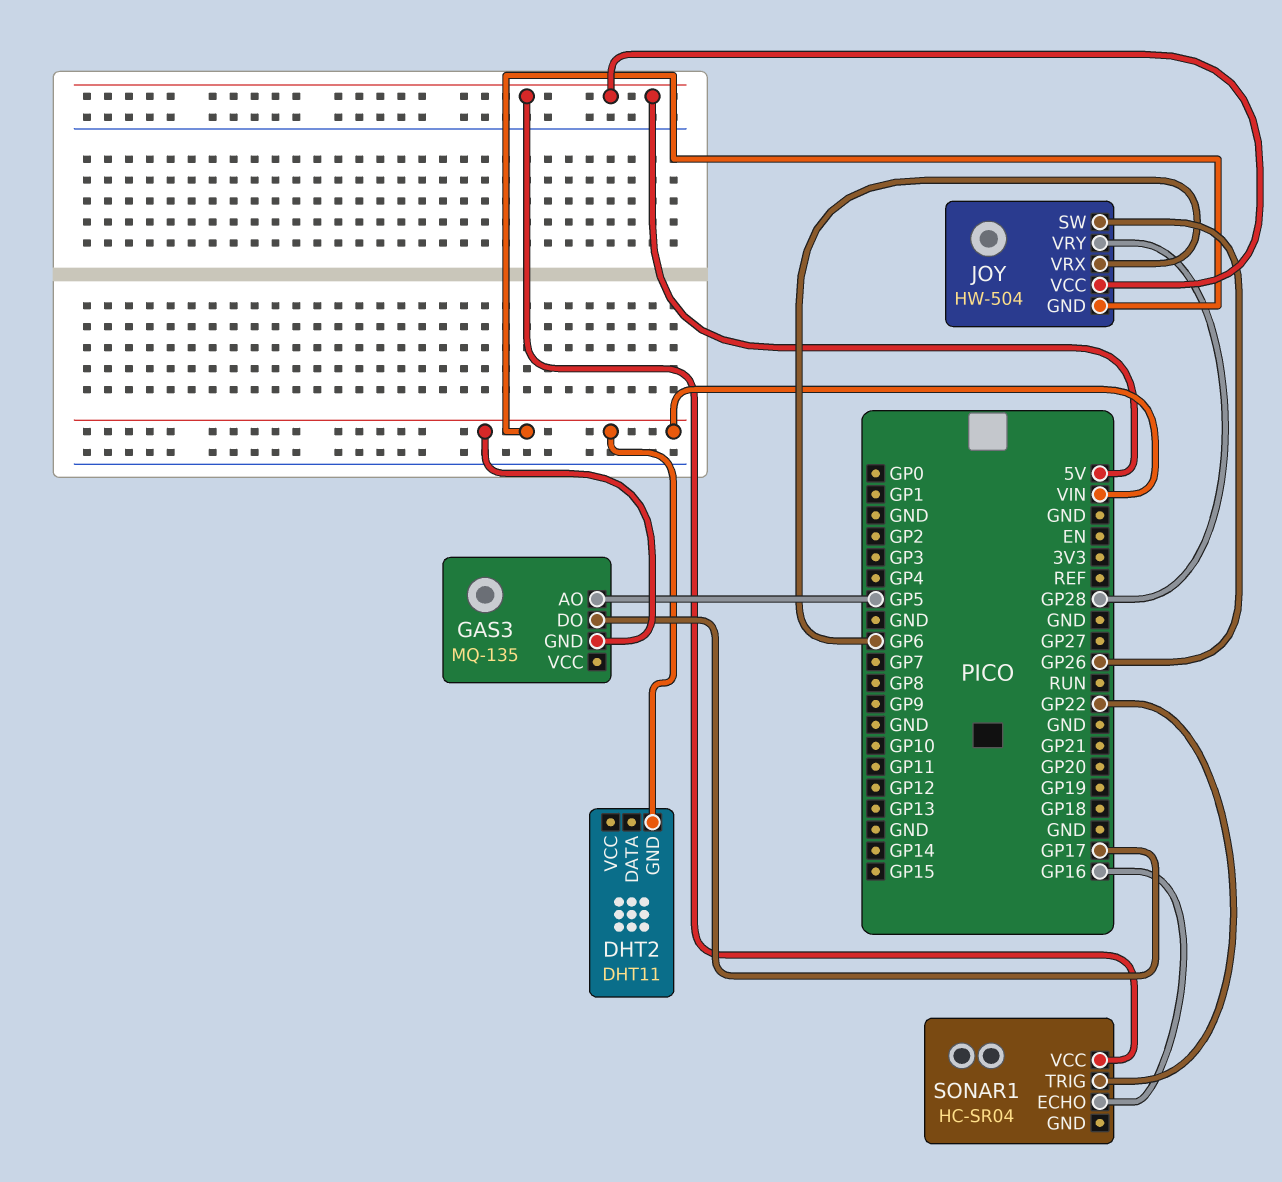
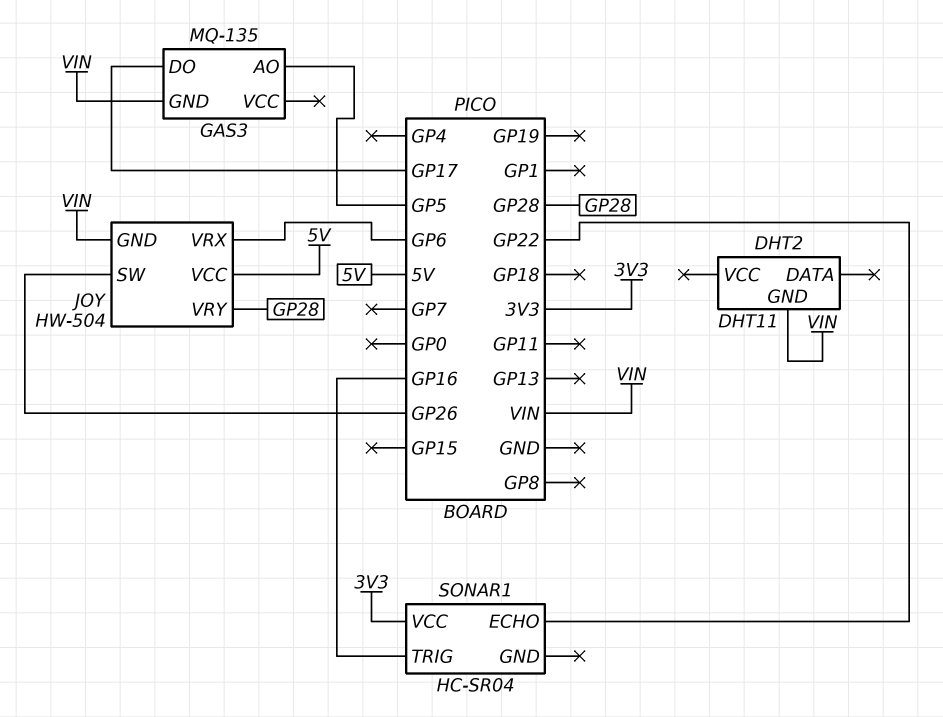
SONAR1 pin ECHO: GP16 -> GP22
SONAR1 pin TRIG: GP22 -> GP16
SONAR1 pin VCC: 5V -> 3V3

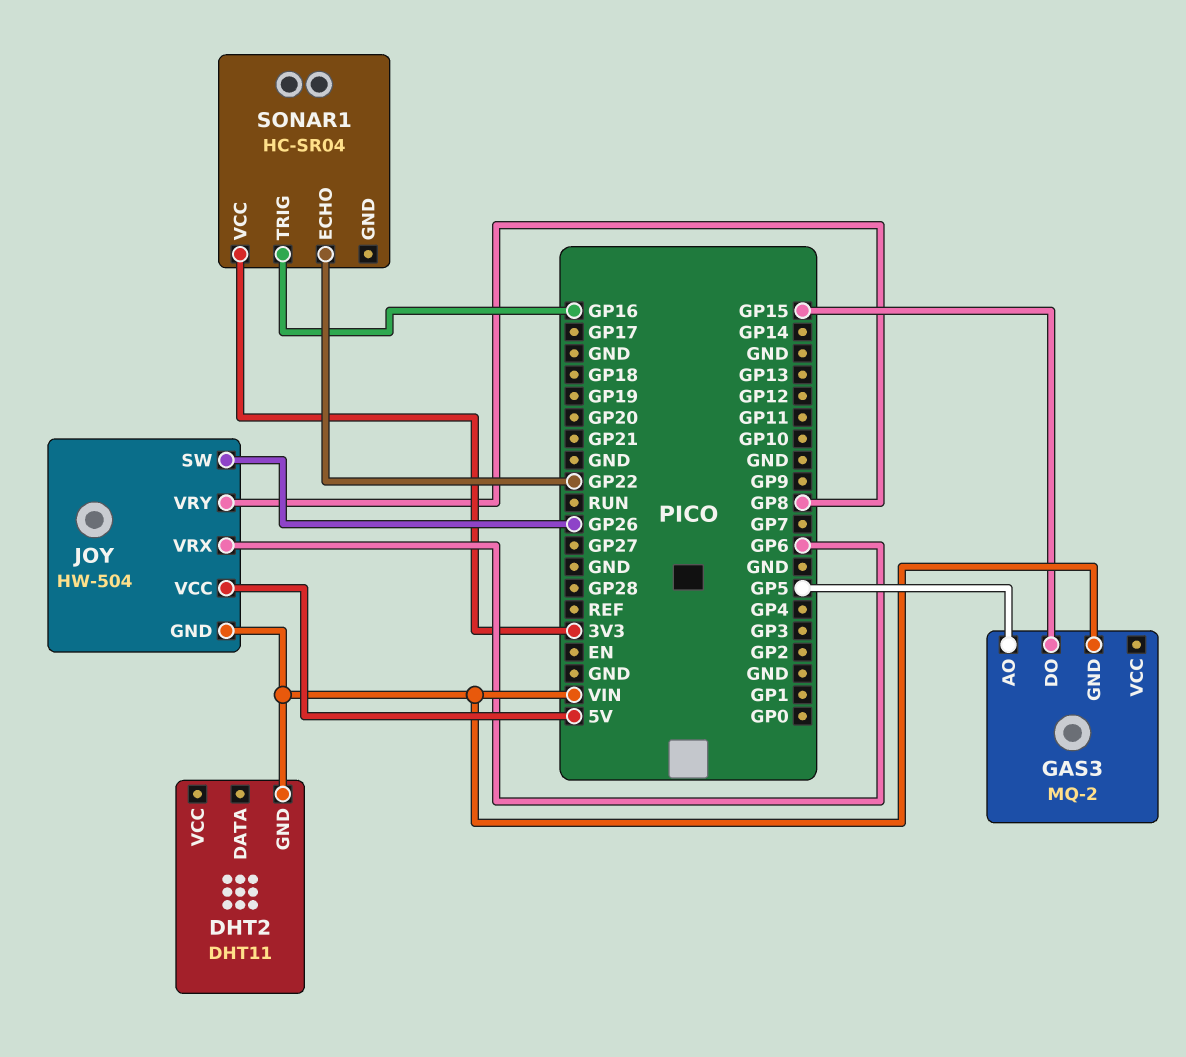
GAS3: MQ-135 -> MQ-2
GAS3 pin DO: GP17 -> GP15
JOY pin VRY: GP28 -> GP8

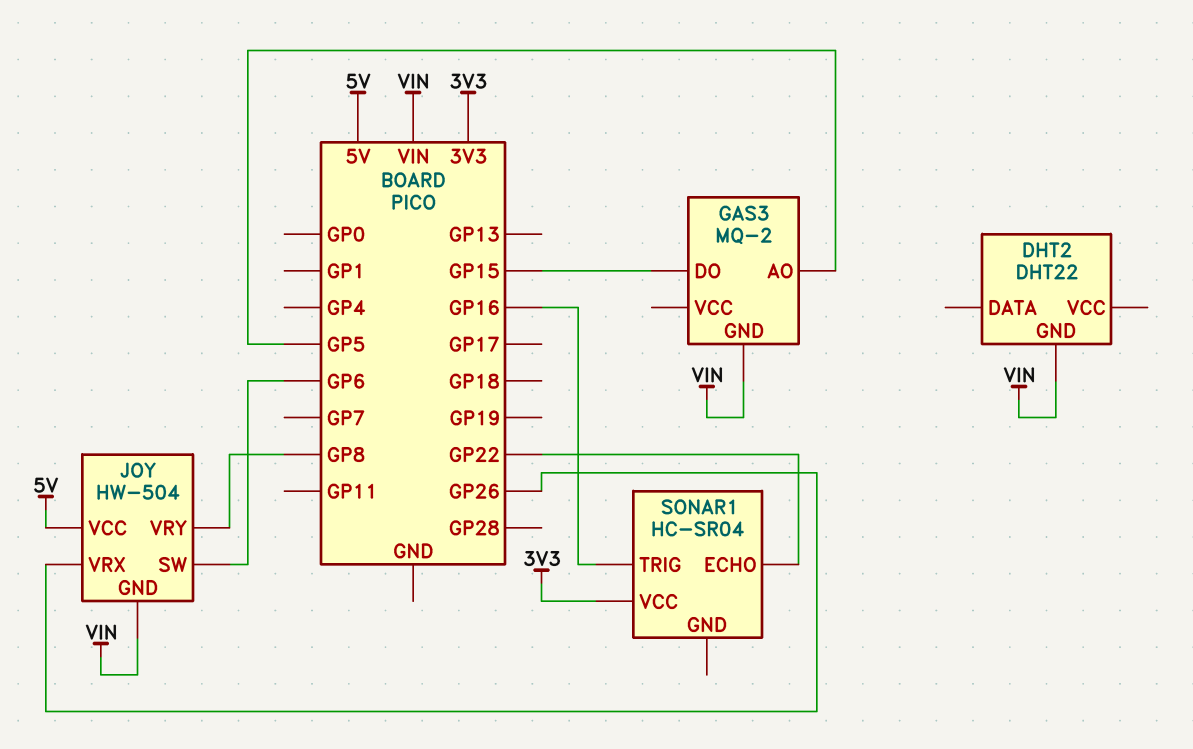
DHT2: DHT11 -> DHT22
JOY pin SW: GP26 -> GP6
JOY pin VRX: GP6 -> GP26

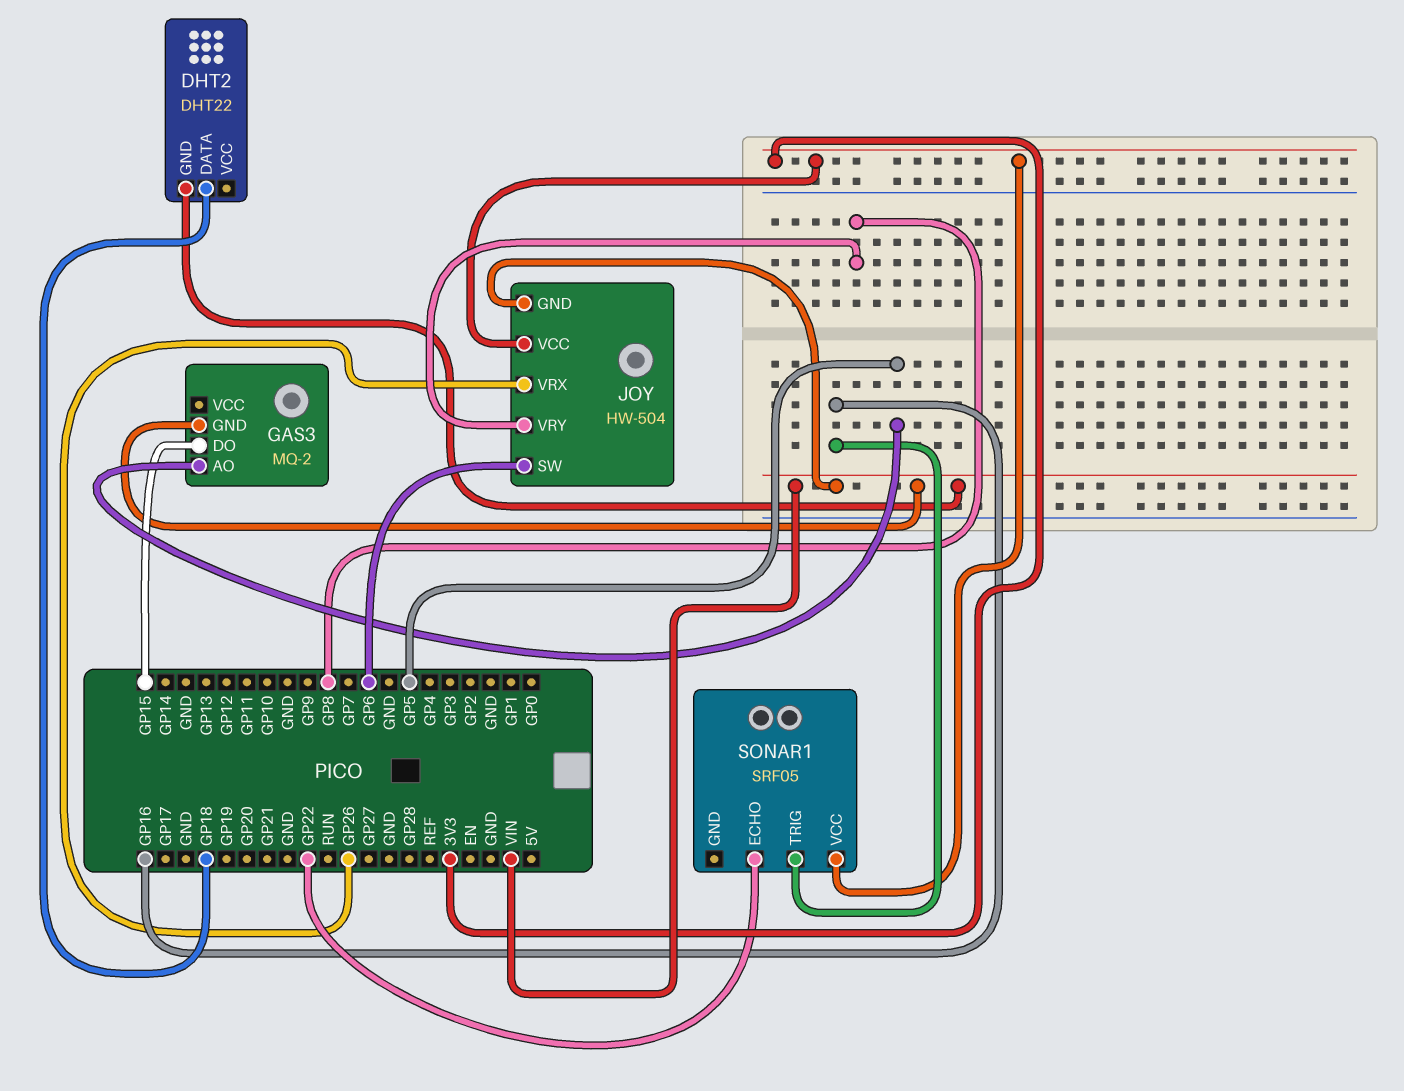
DHT2 pin DATA: none -> GP18
JOY pin VCC: 5V -> 3V3
SONAR1: HC-SR04 -> SRF05

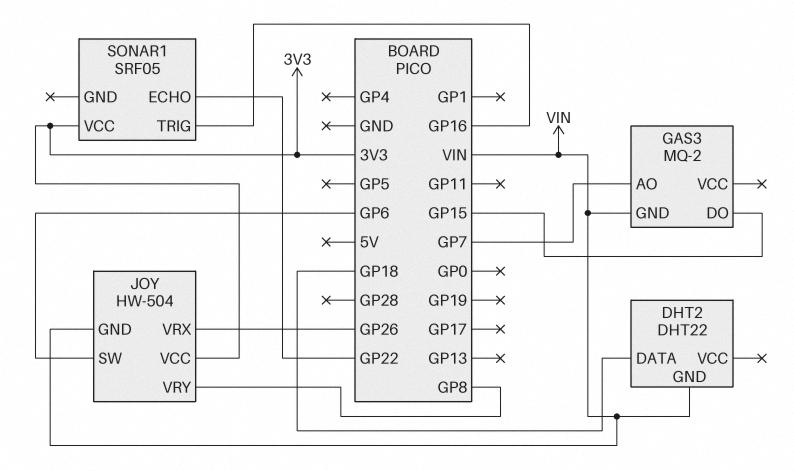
GAS3 pin AO: GP5 -> GP7

